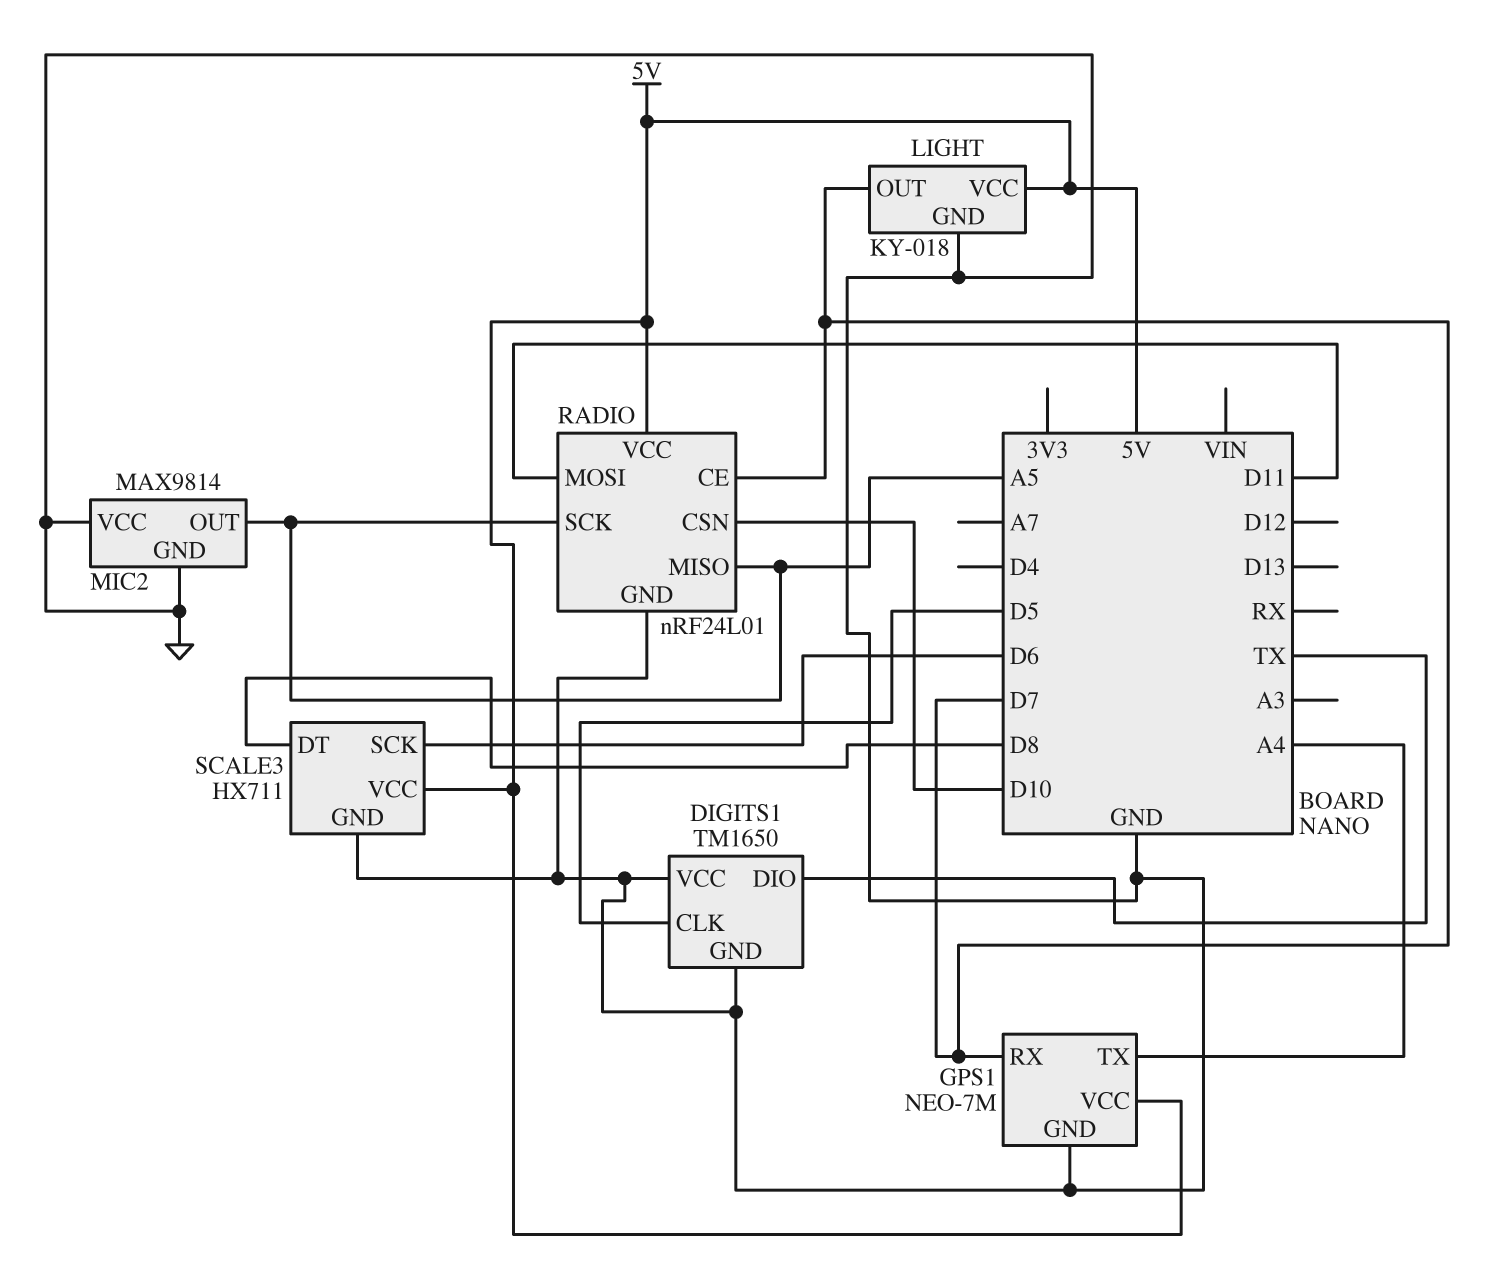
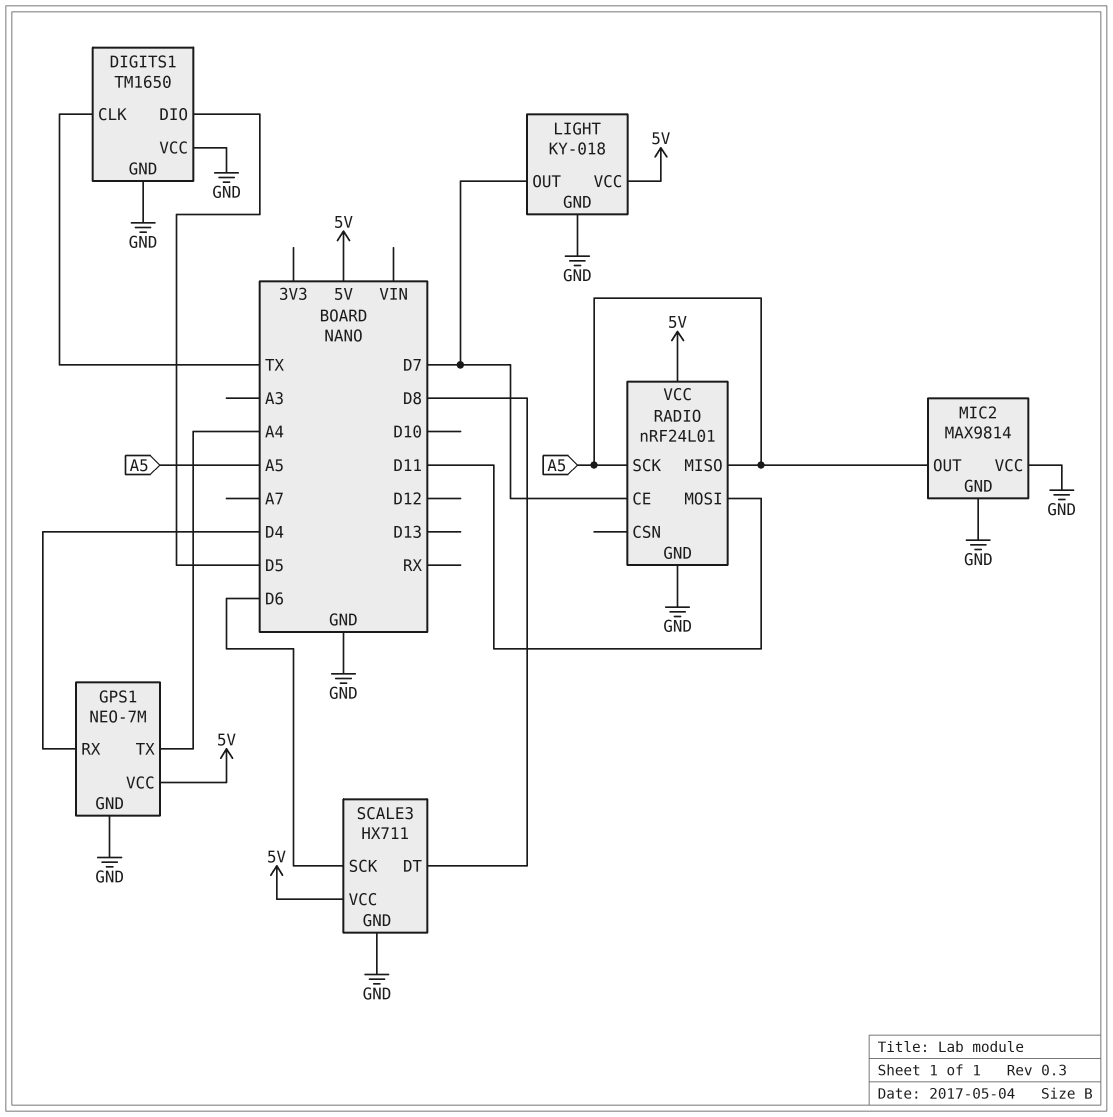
DIGITS1 pin CLK: D5 -> TX
DIGITS1 pin DIO: TX -> D5
GPS1 pin RX: D7 -> D4
RADIO pin CSN: D10 -> none

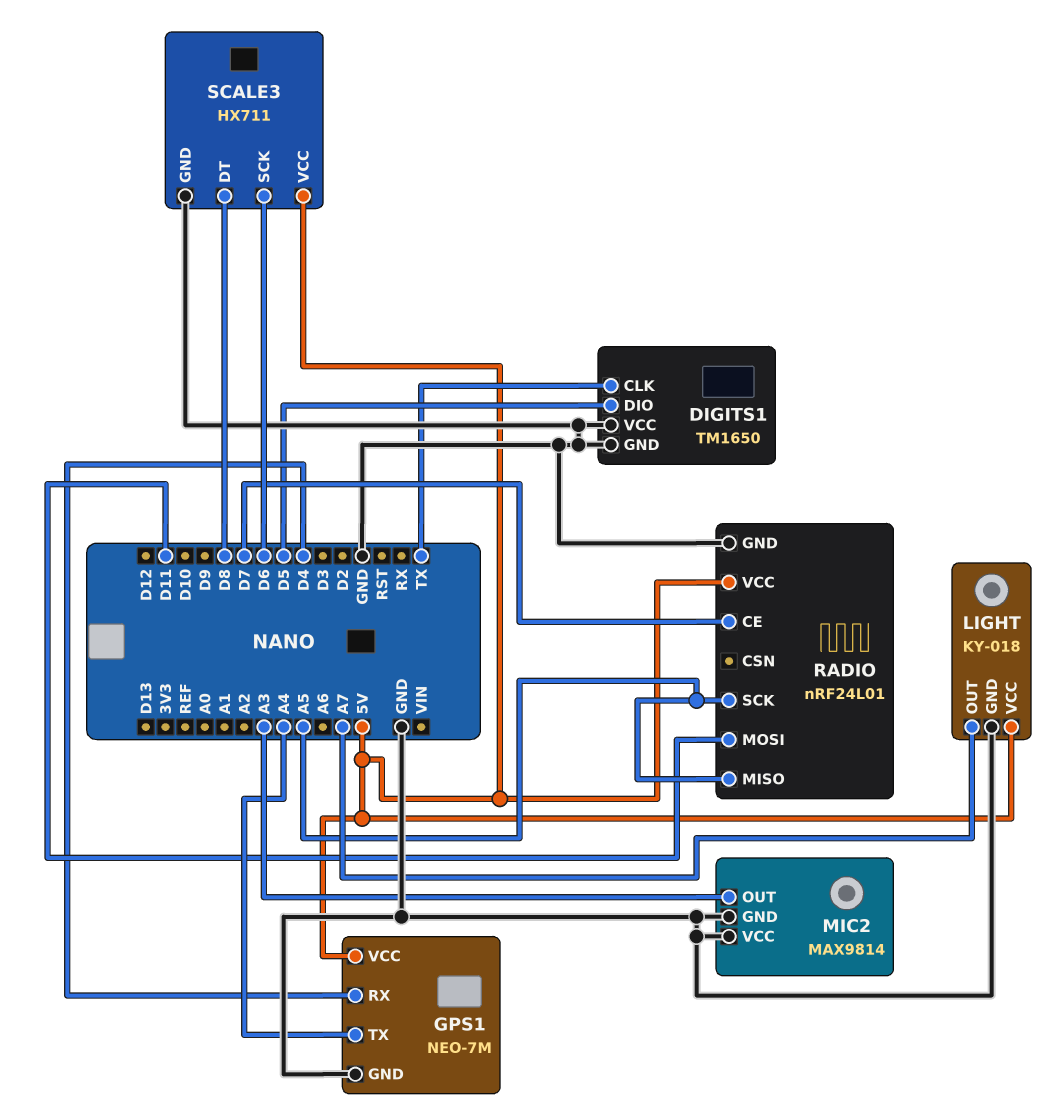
LIGHT pin OUT: D7 -> A7
MIC2 pin OUT: A5 -> A3

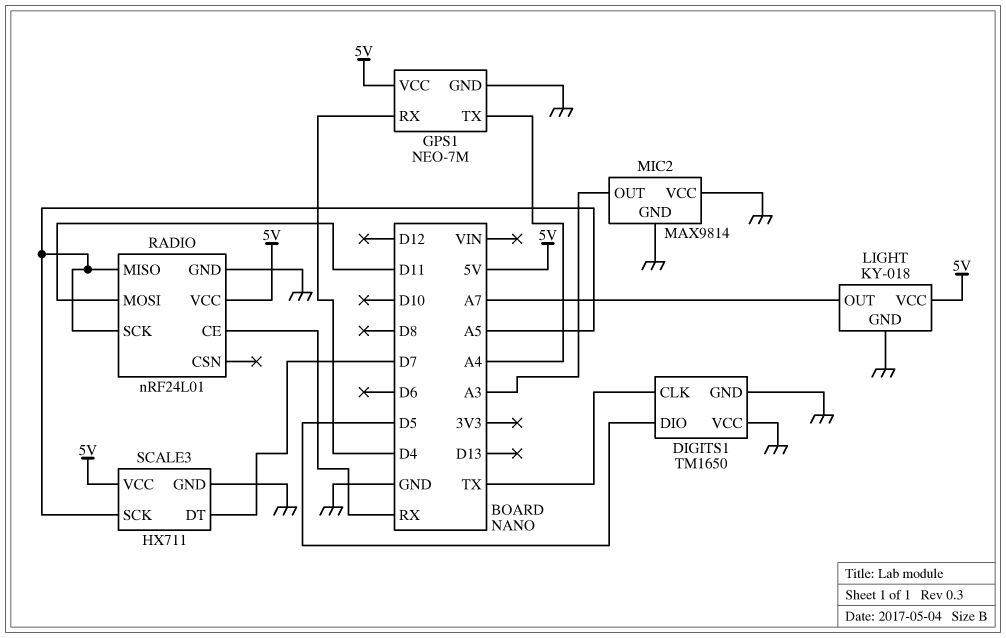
RADIO pin CE: D7 -> RX
SCALE3 pin DT: D8 -> D7
SCALE3 pin SCK: D6 -> A5

